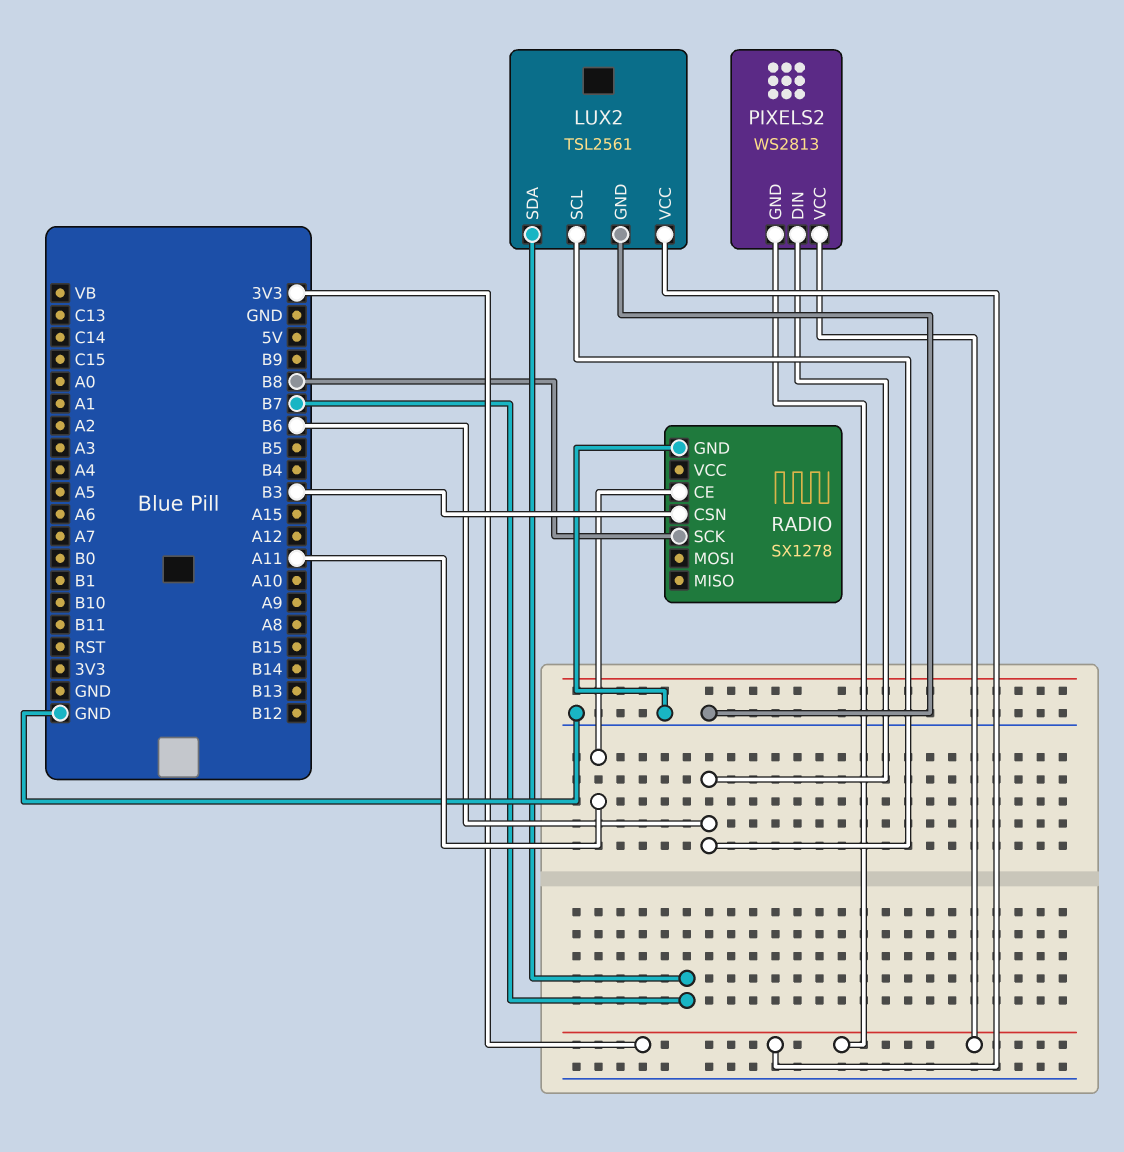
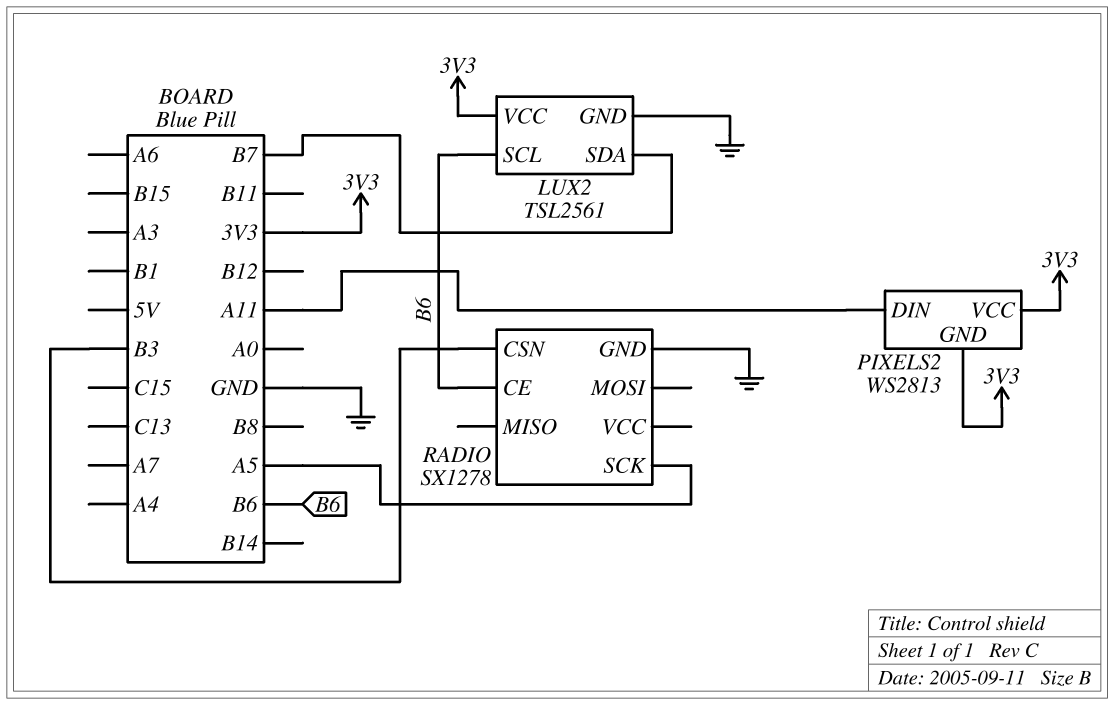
PIXELS2 pin DIN: B6 -> A11
RADIO pin CE: A11 -> B6
RADIO pin SCK: B8 -> A5

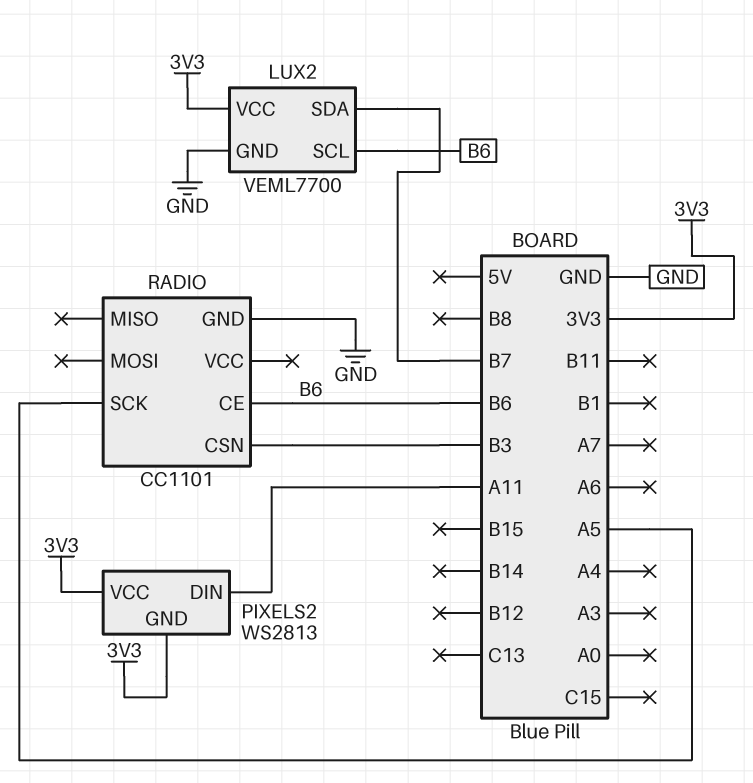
LUX2: TSL2561 -> VEML7700
RADIO: SX1278 -> CC1101

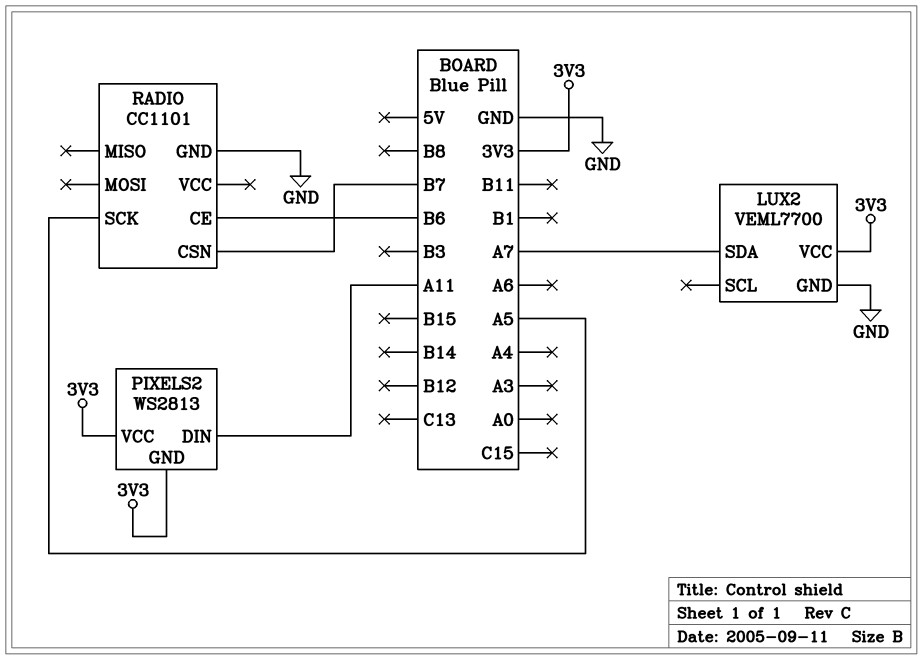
LUX2 pin SCL: B6 -> none
LUX2 pin SDA: B7 -> A7
RADIO pin CSN: B3 -> B7

